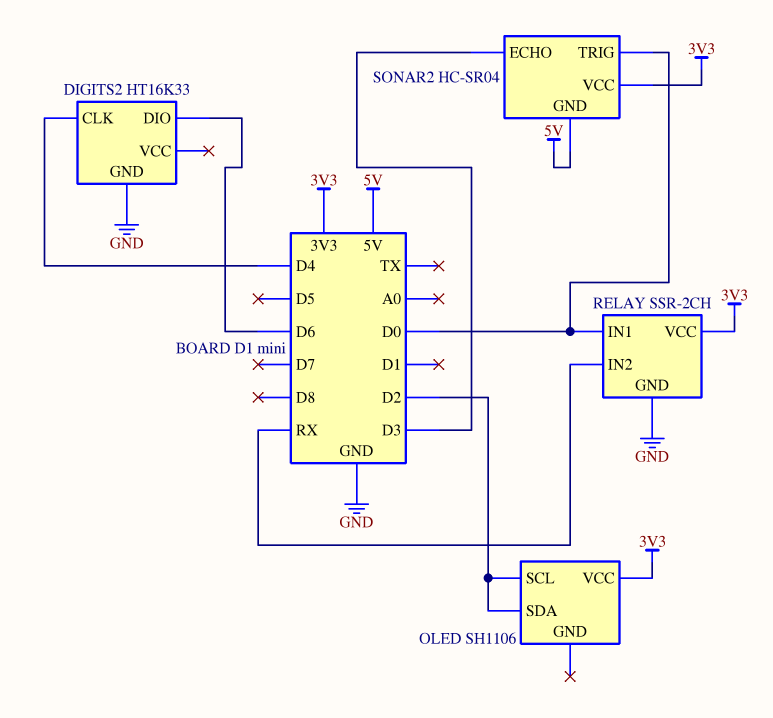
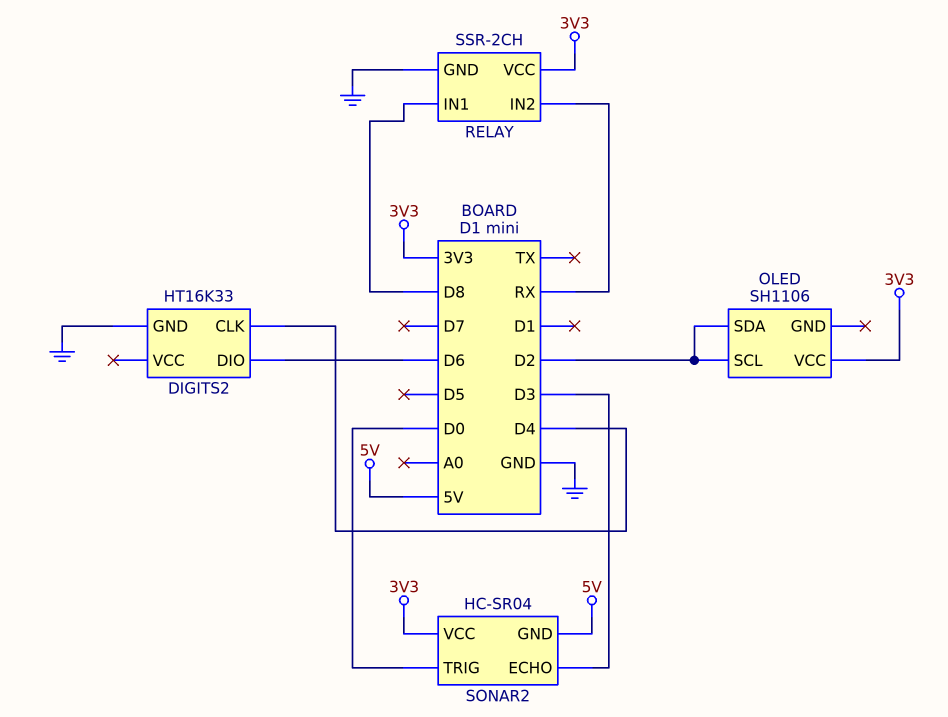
RELAY pin IN1: D0 -> D8

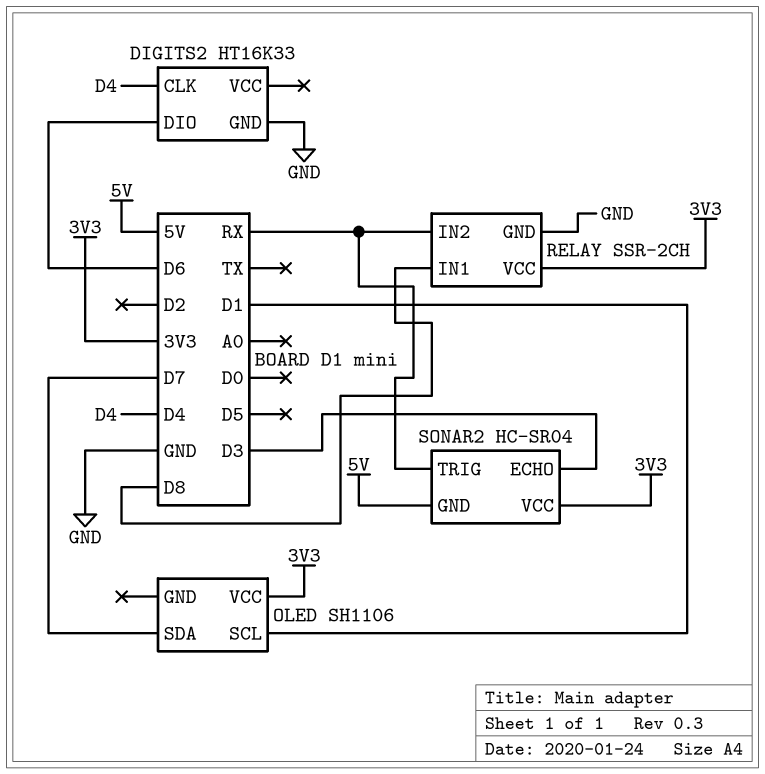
OLED pin SCL: D2 -> D1
OLED pin SDA: D2 -> D7
SONAR2 pin TRIG: D0 -> RX

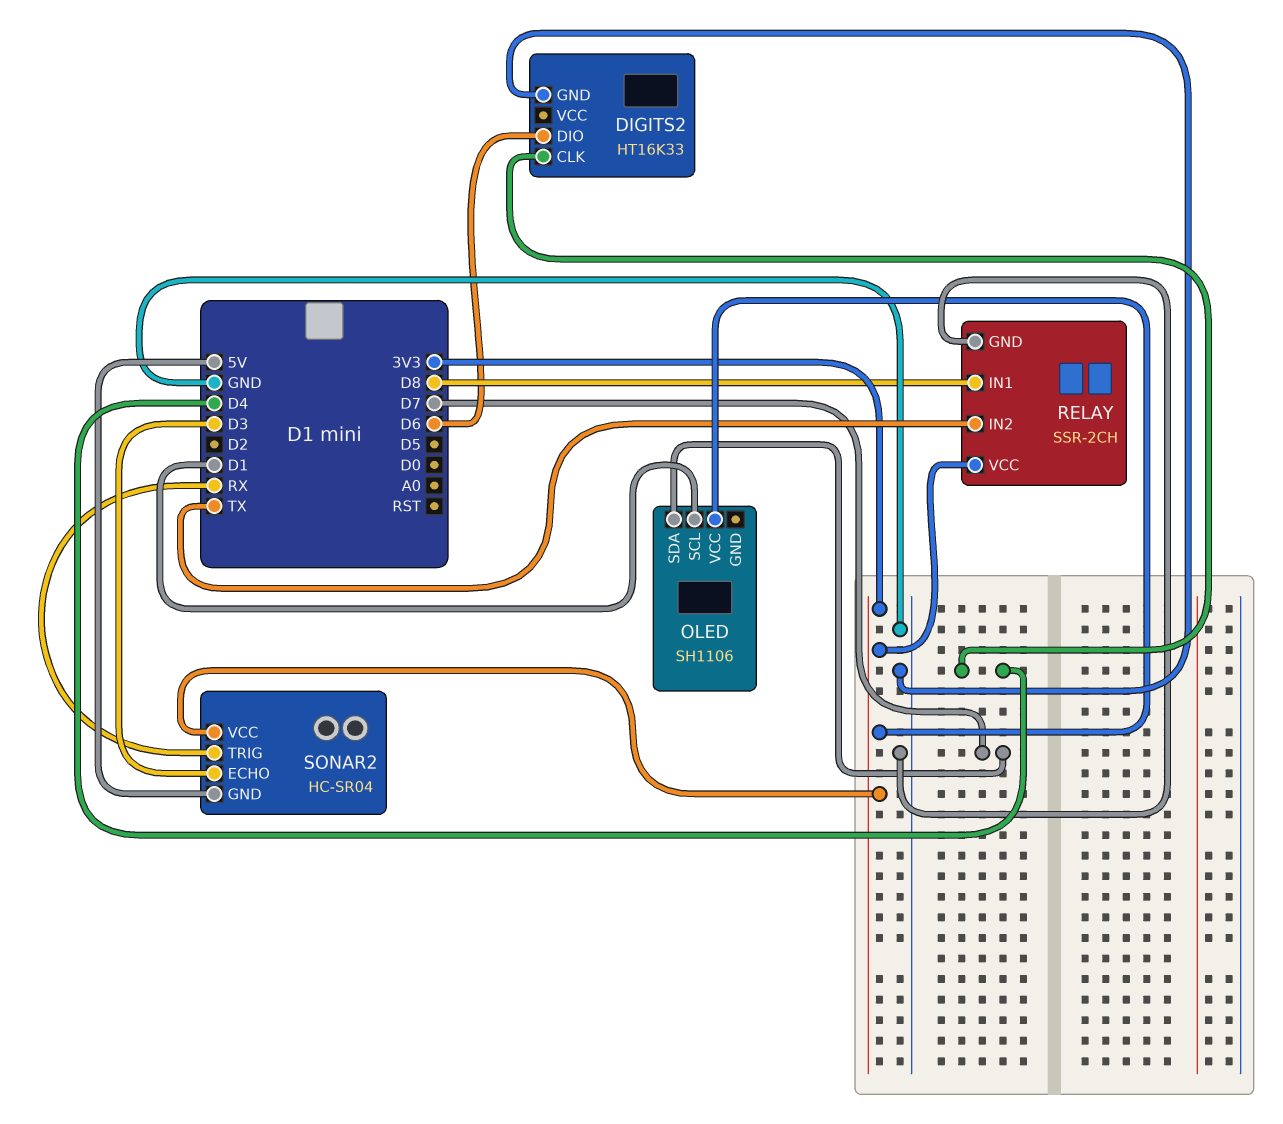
RELAY pin IN2: RX -> TX

